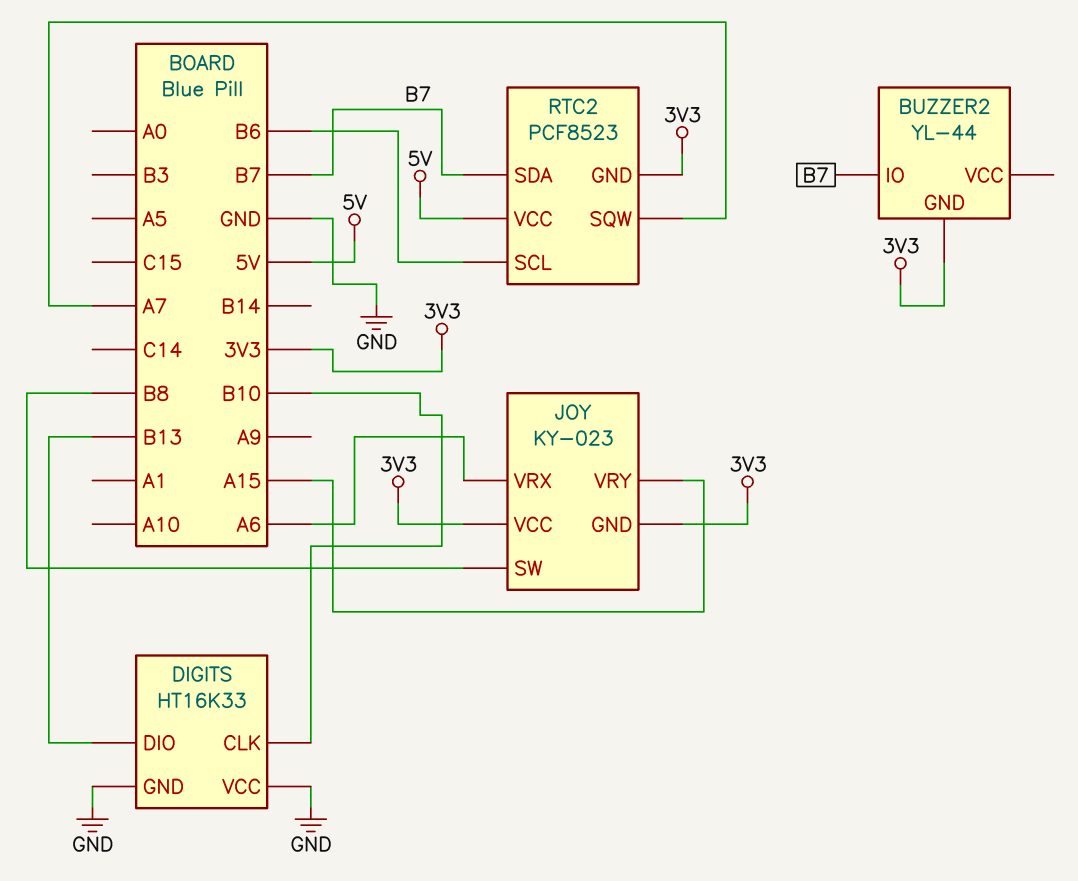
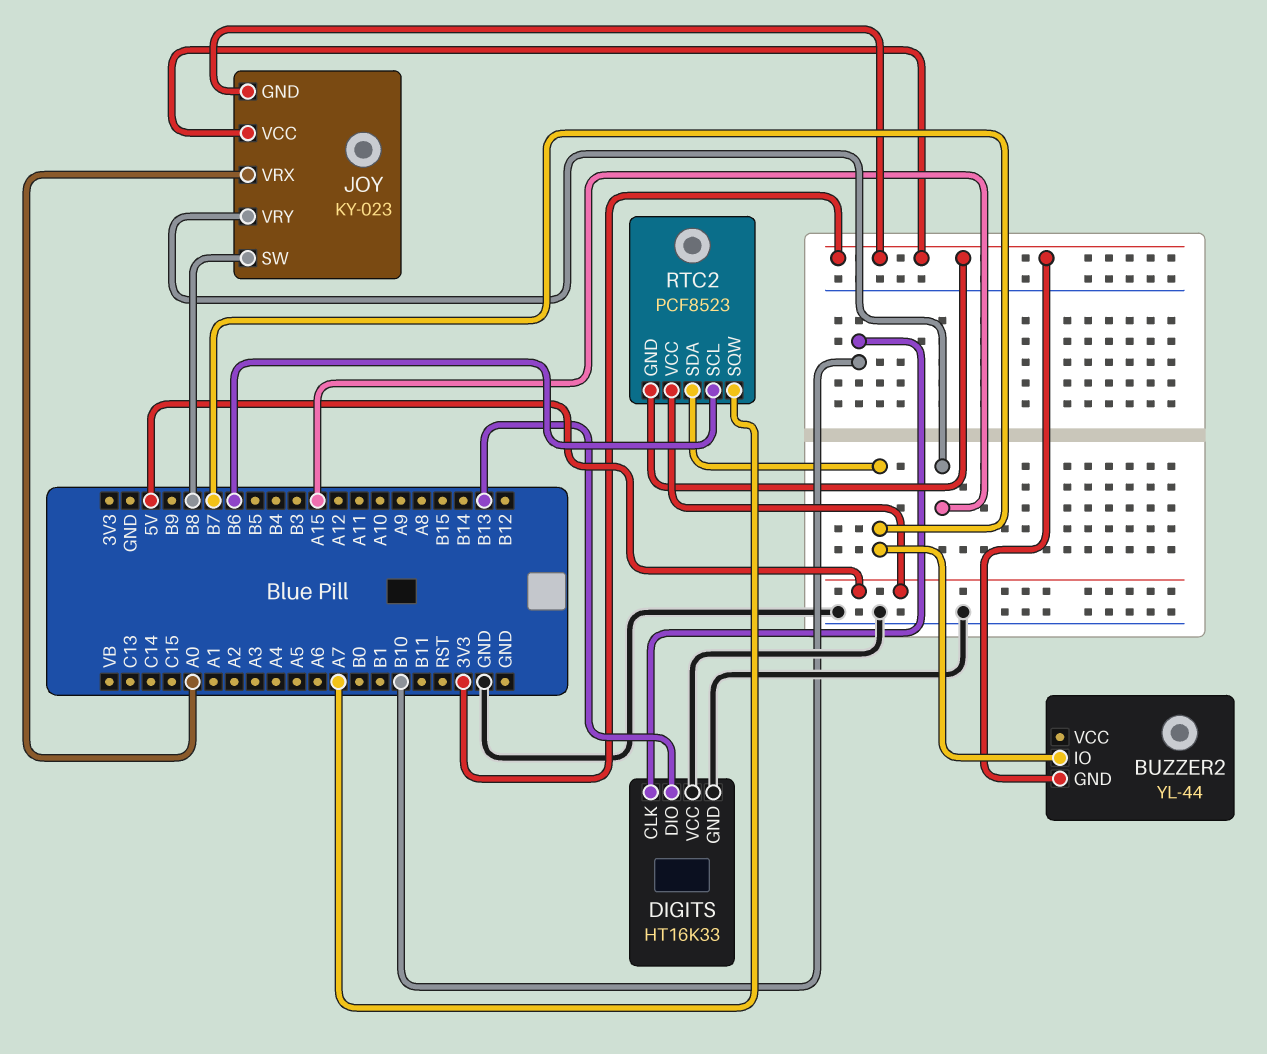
JOY pin VRX: A6 -> A0

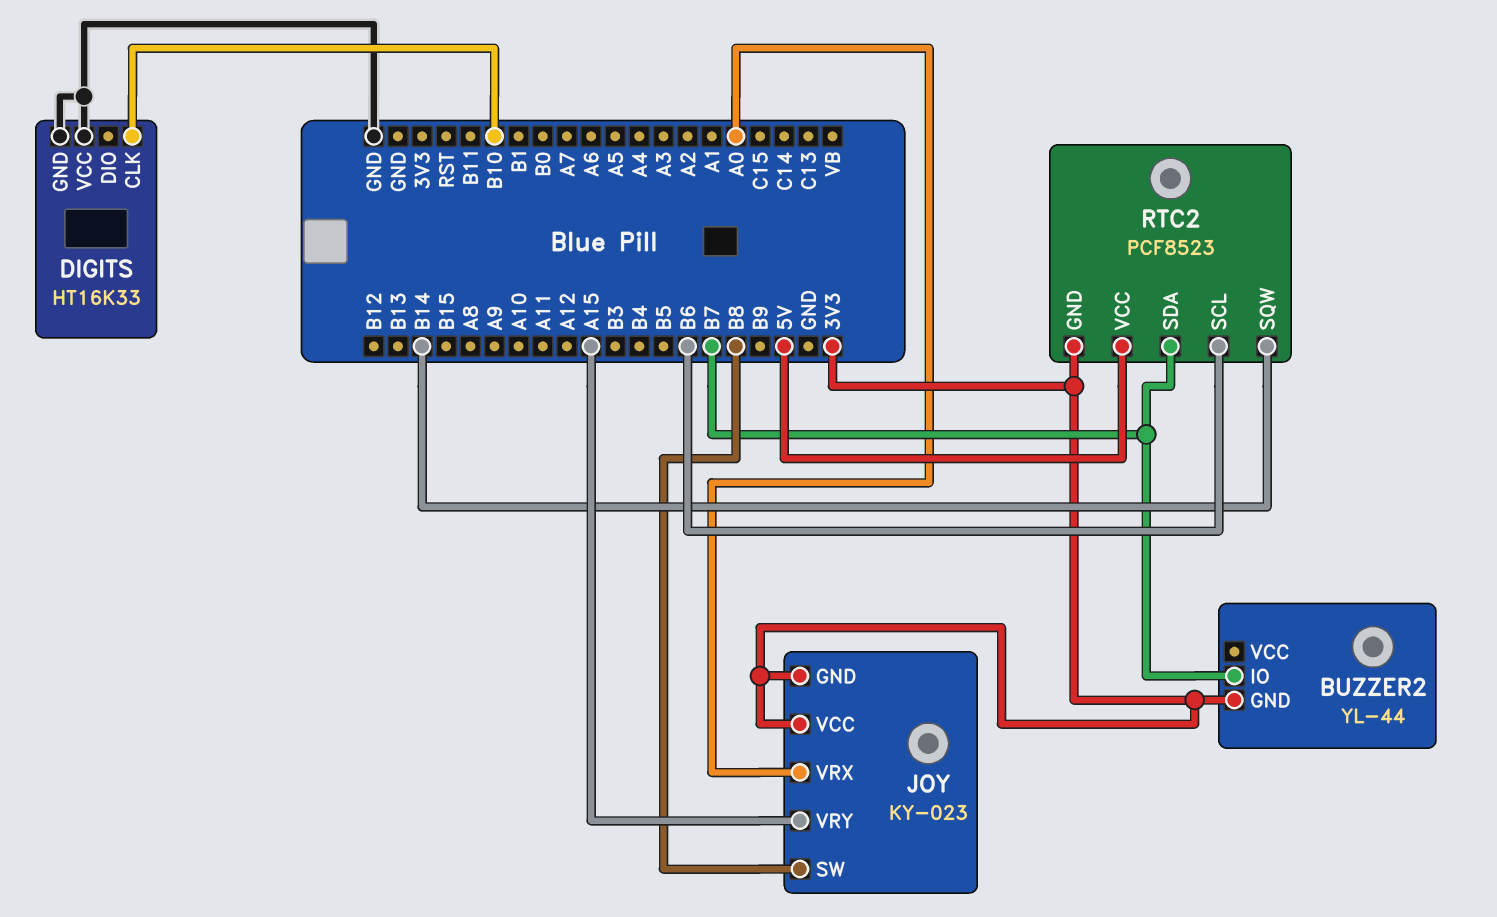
DIGITS pin DIO: B13 -> none
RTC2 pin SQW: A7 -> B14

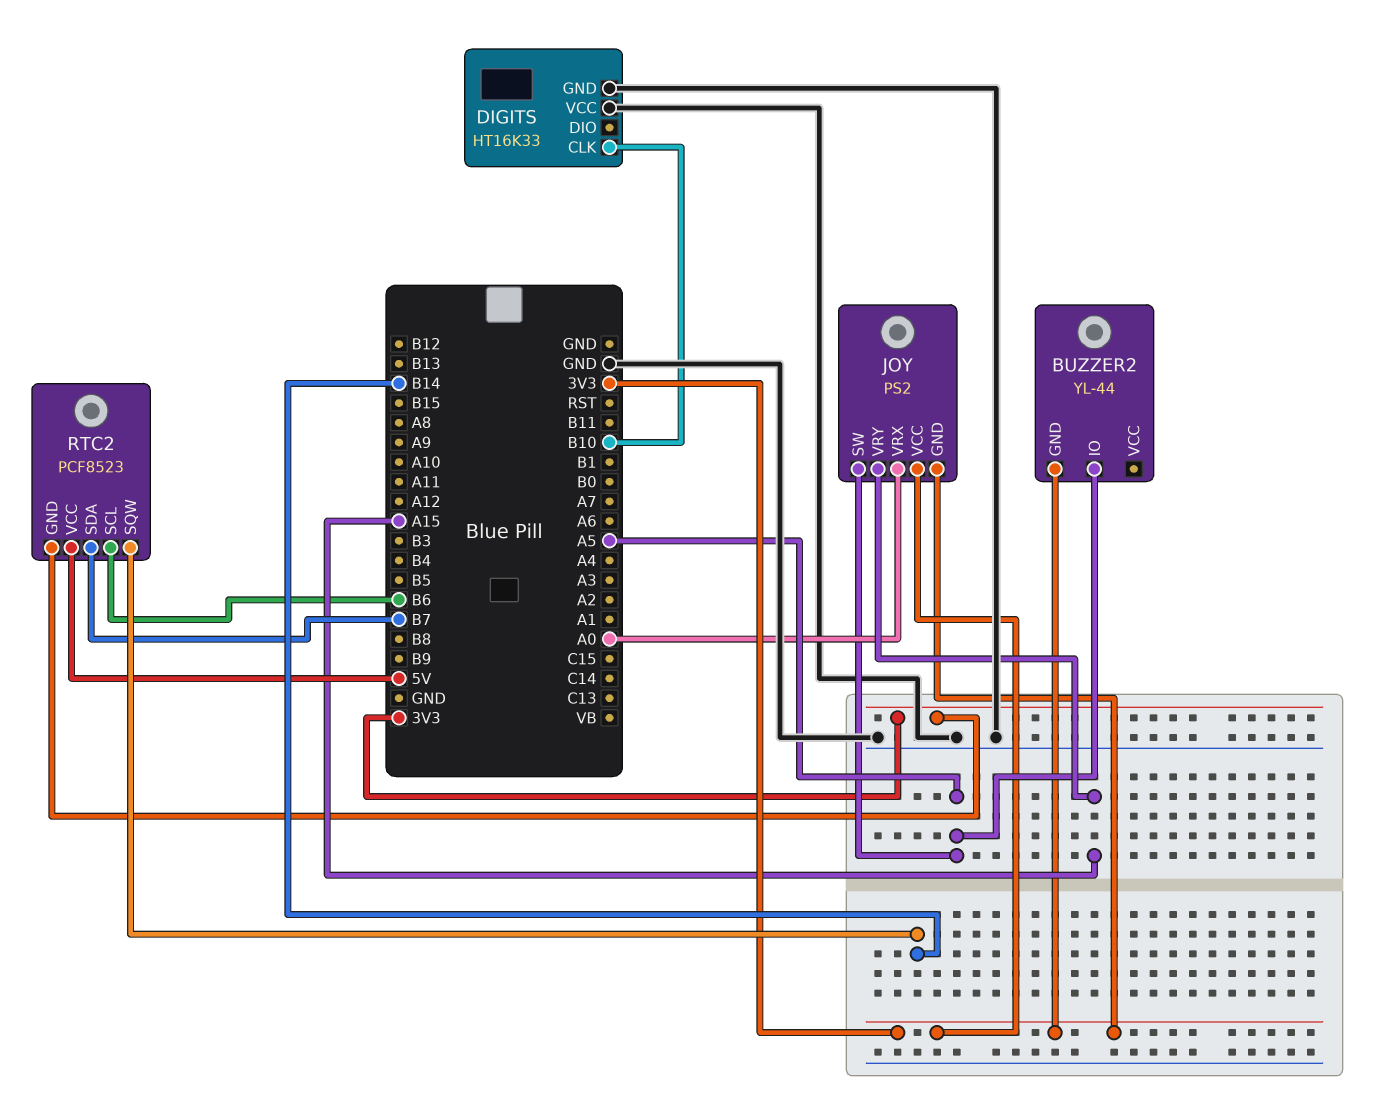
BUZZER2 pin IO: B7 -> A5
JOY: KY-023 -> PS2
JOY pin SW: B8 -> A5

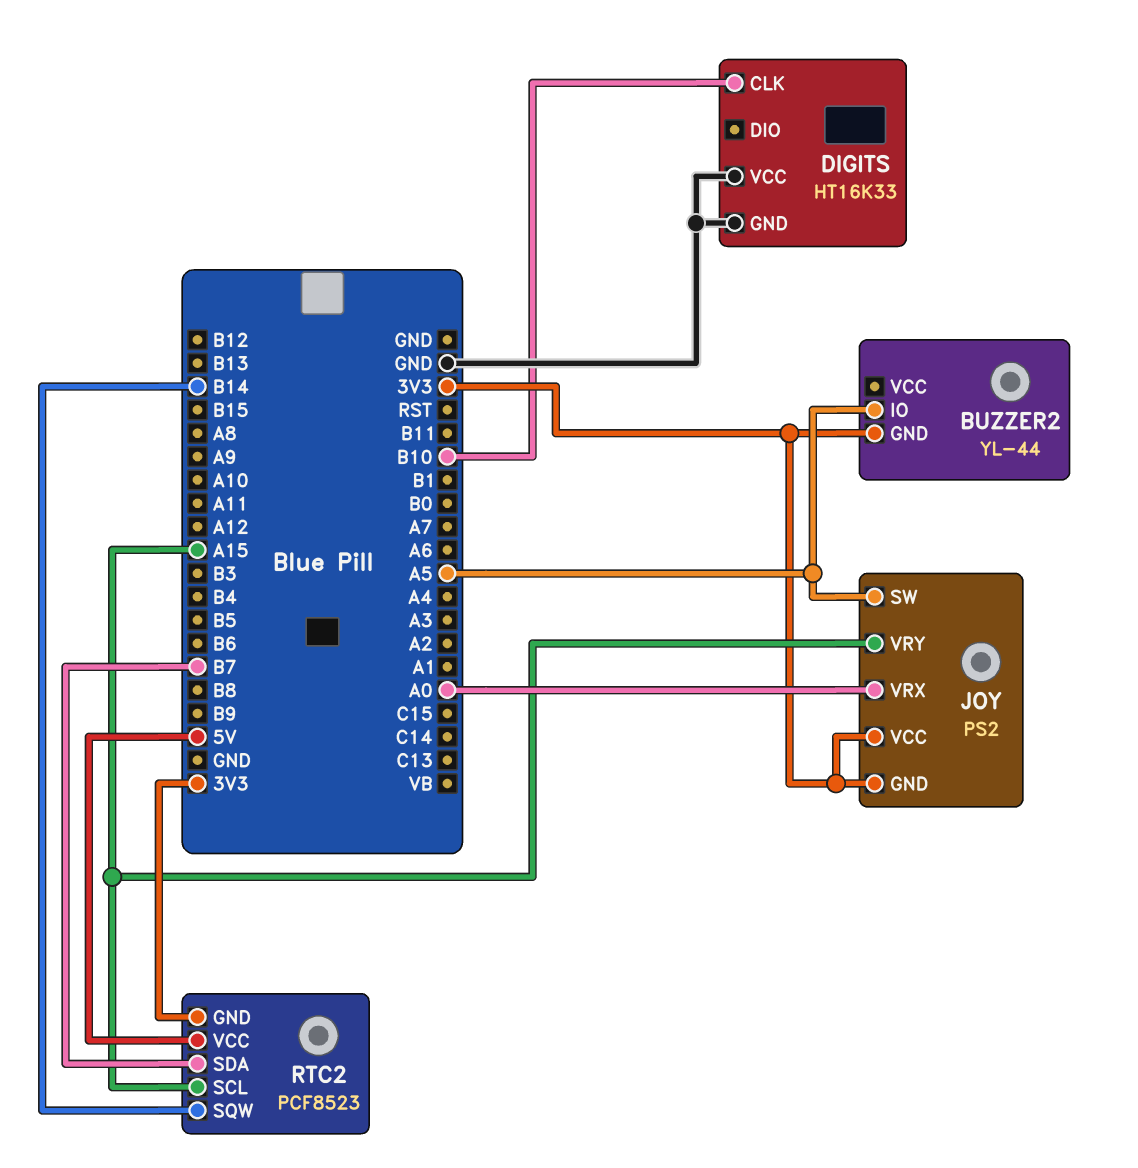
RTC2 pin SCL: B6 -> A15

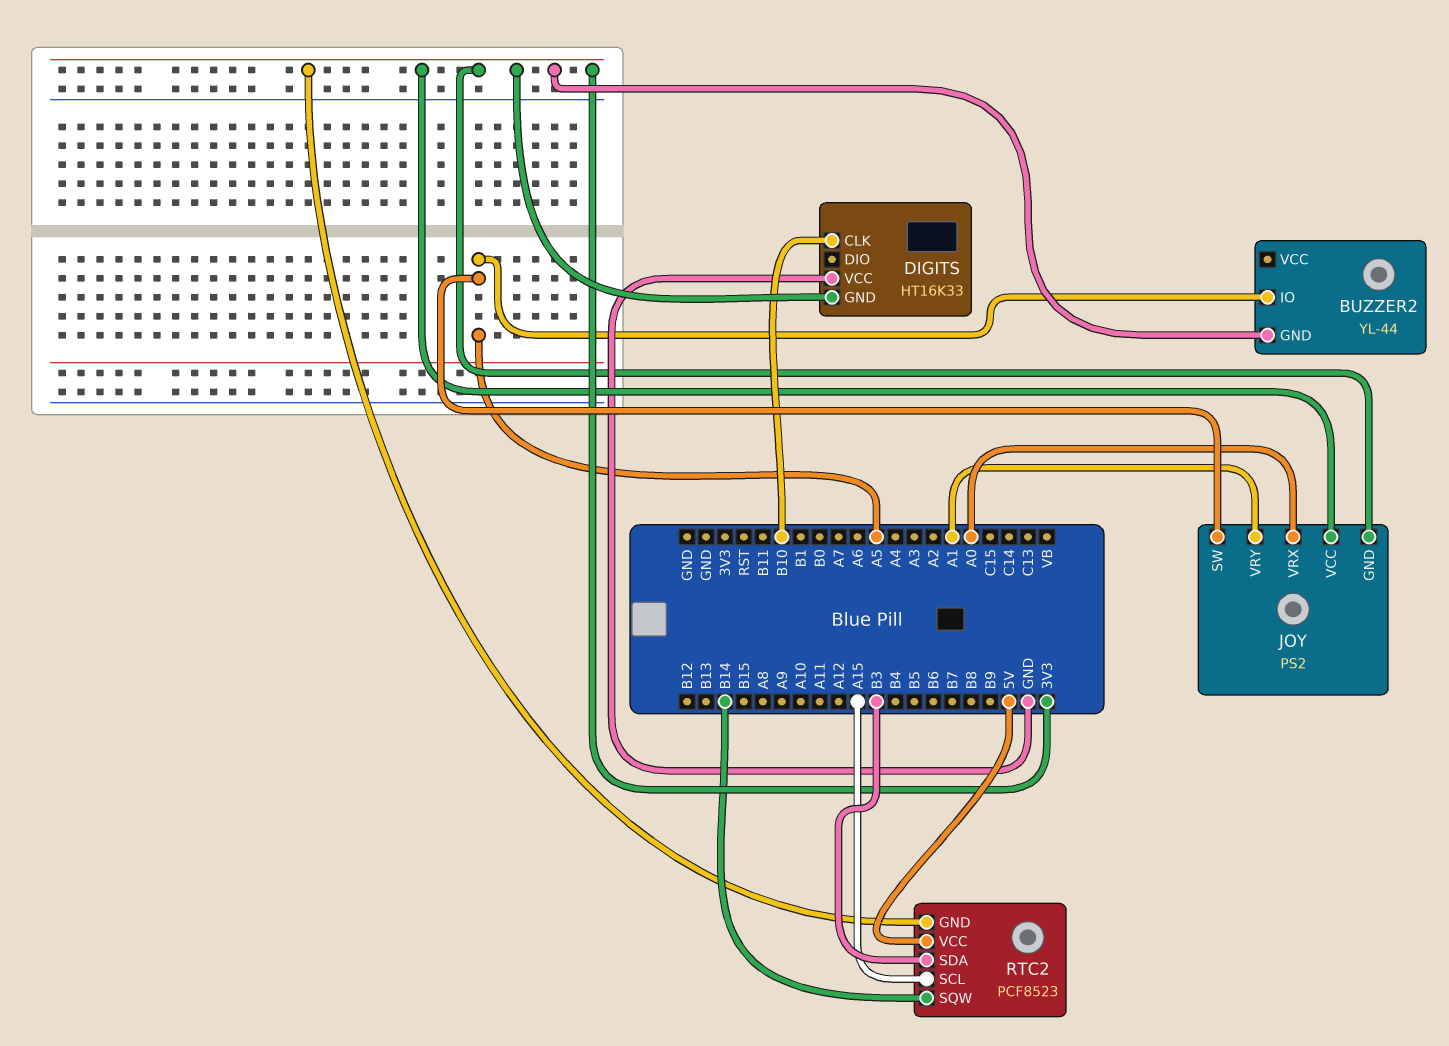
DIGITS pin GND: GND -> 3V3
JOY pin VRY: A15 -> A1
RTC2 pin SDA: B7 -> B3

